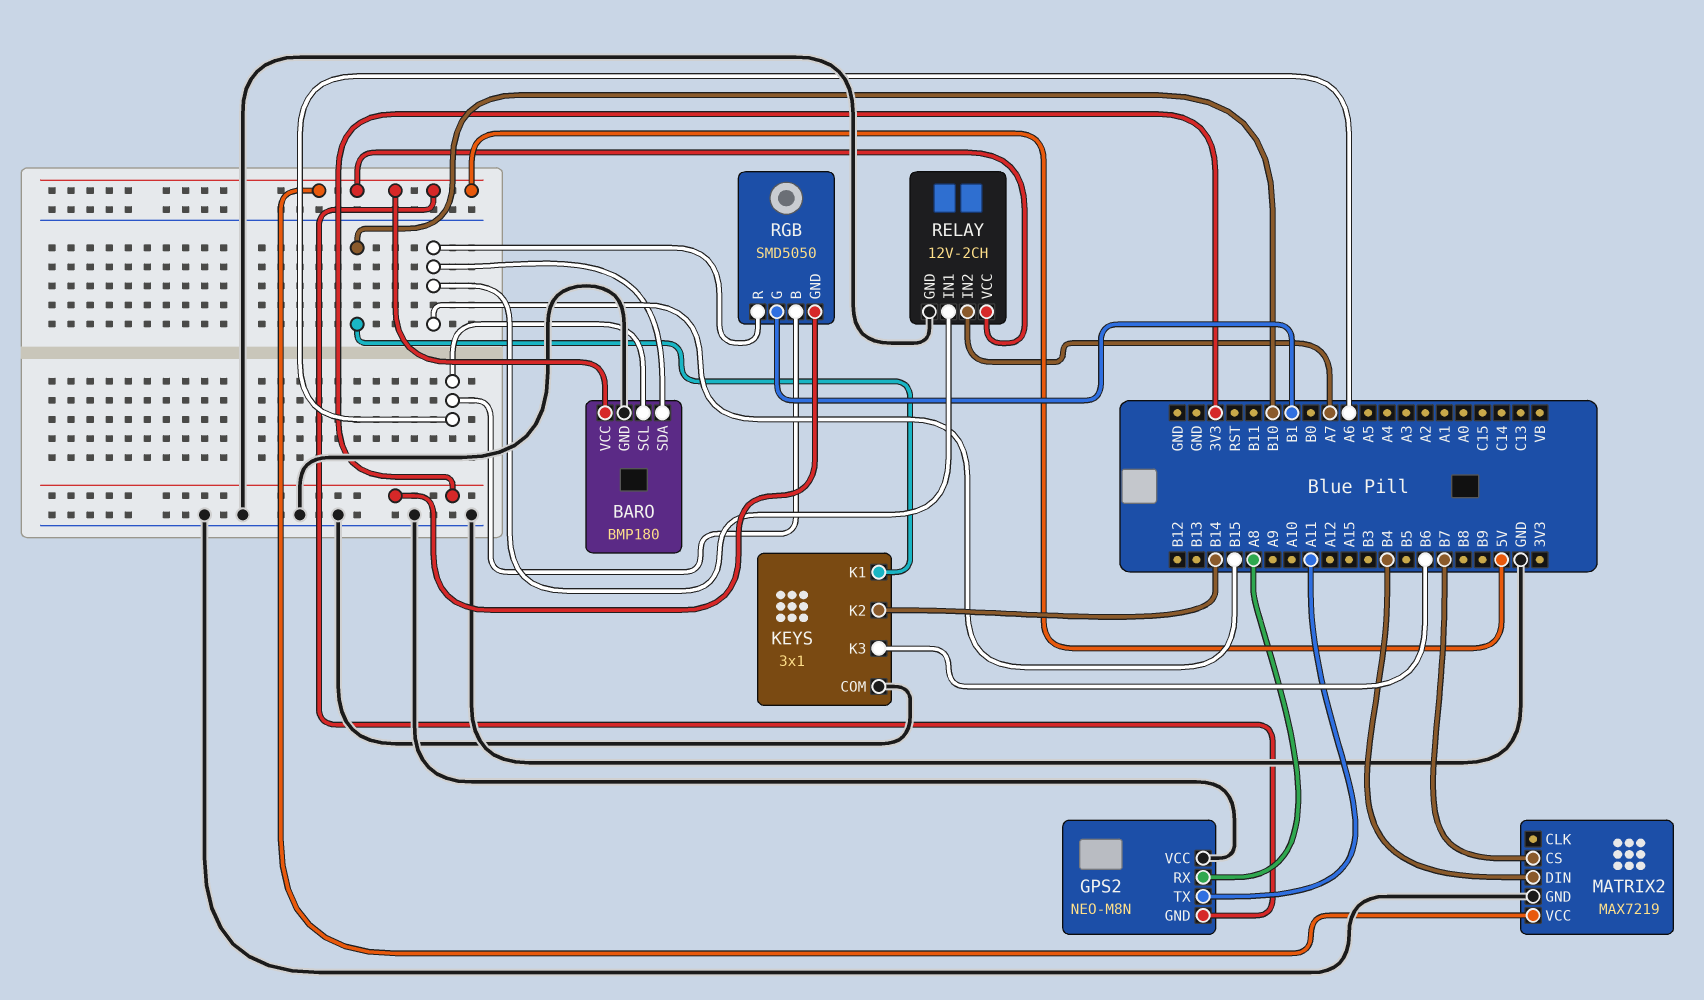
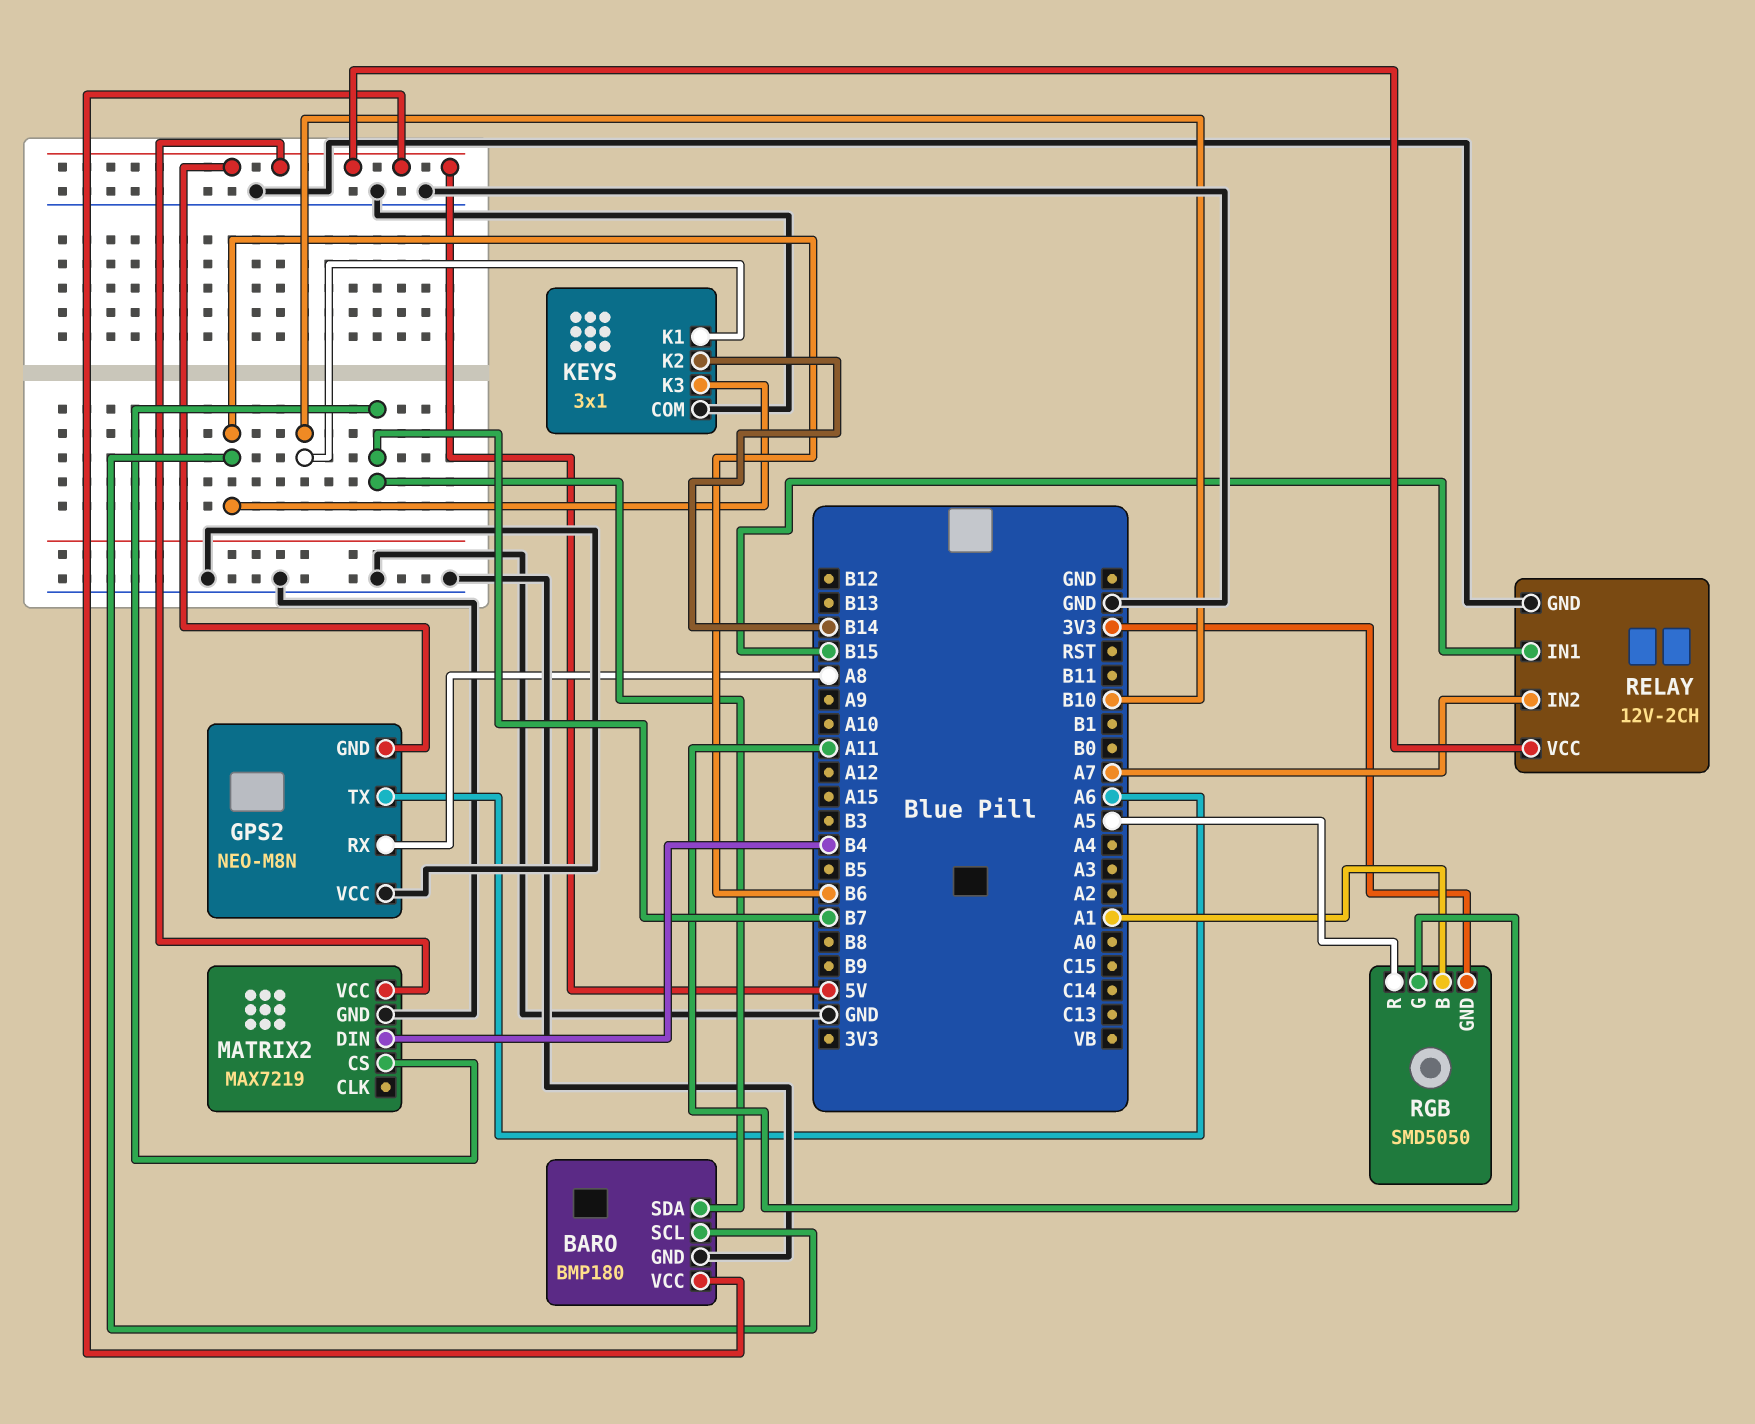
BARO pin SCL: A6 -> B6
BARO pin SDA: B15 -> B7
GPS2 pin TX: A11 -> A6
RGB pin B: A6 -> A1
RGB pin G: B1 -> A11
RGB pin R: B15 -> A5

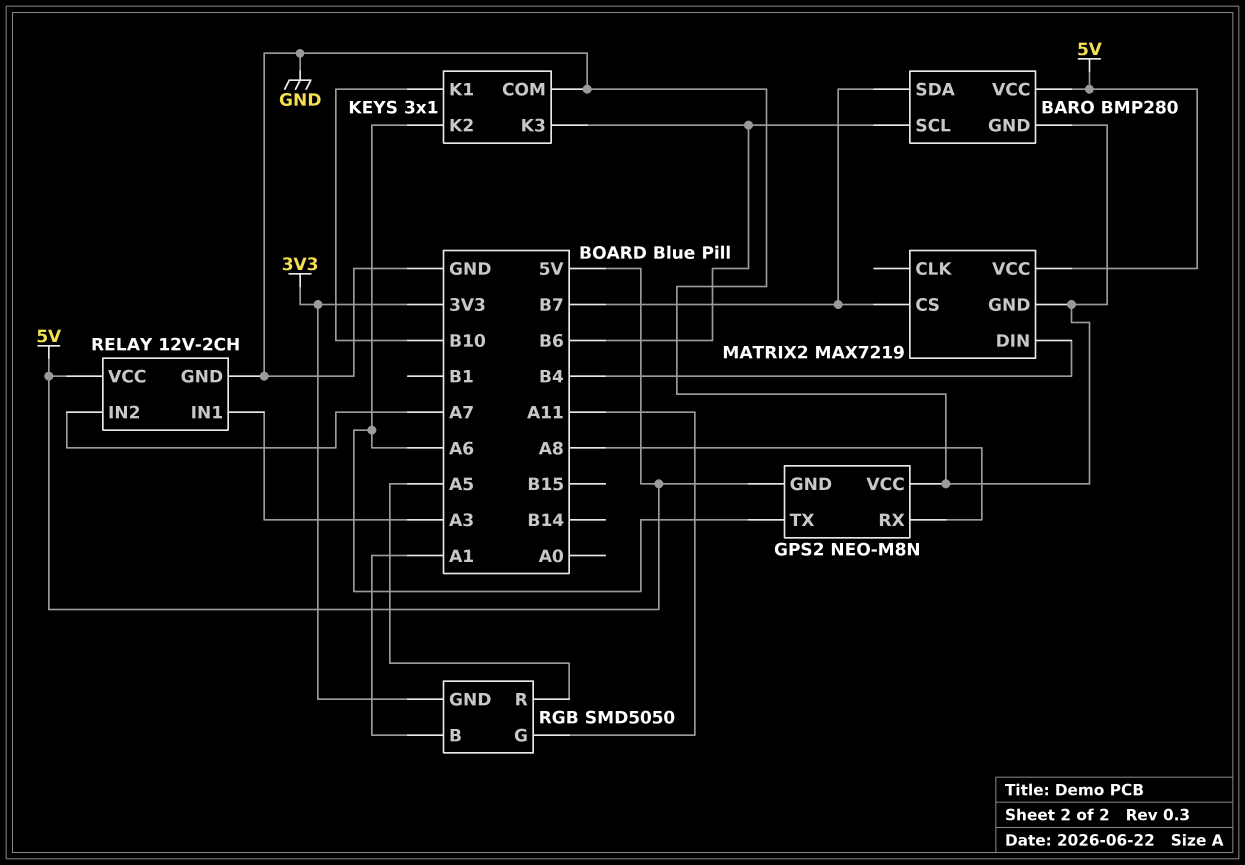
BARO: BMP180 -> BMP280
KEYS pin K2: B14 -> A6
RELAY pin IN1: B15 -> A3

